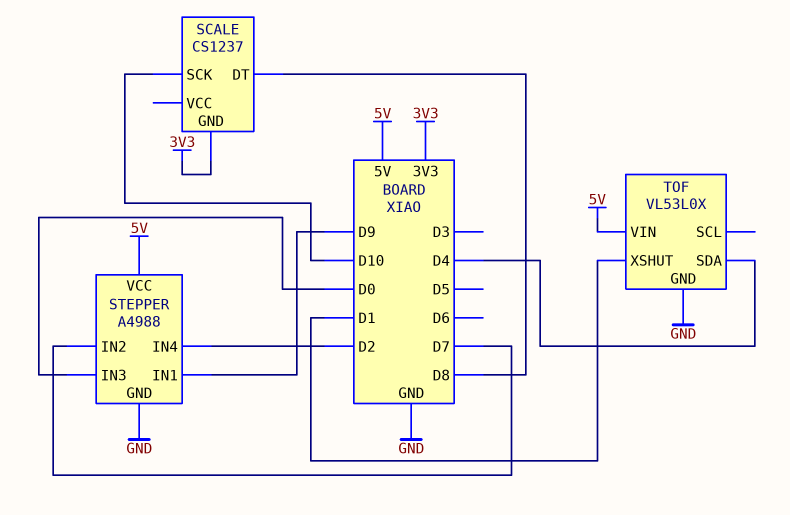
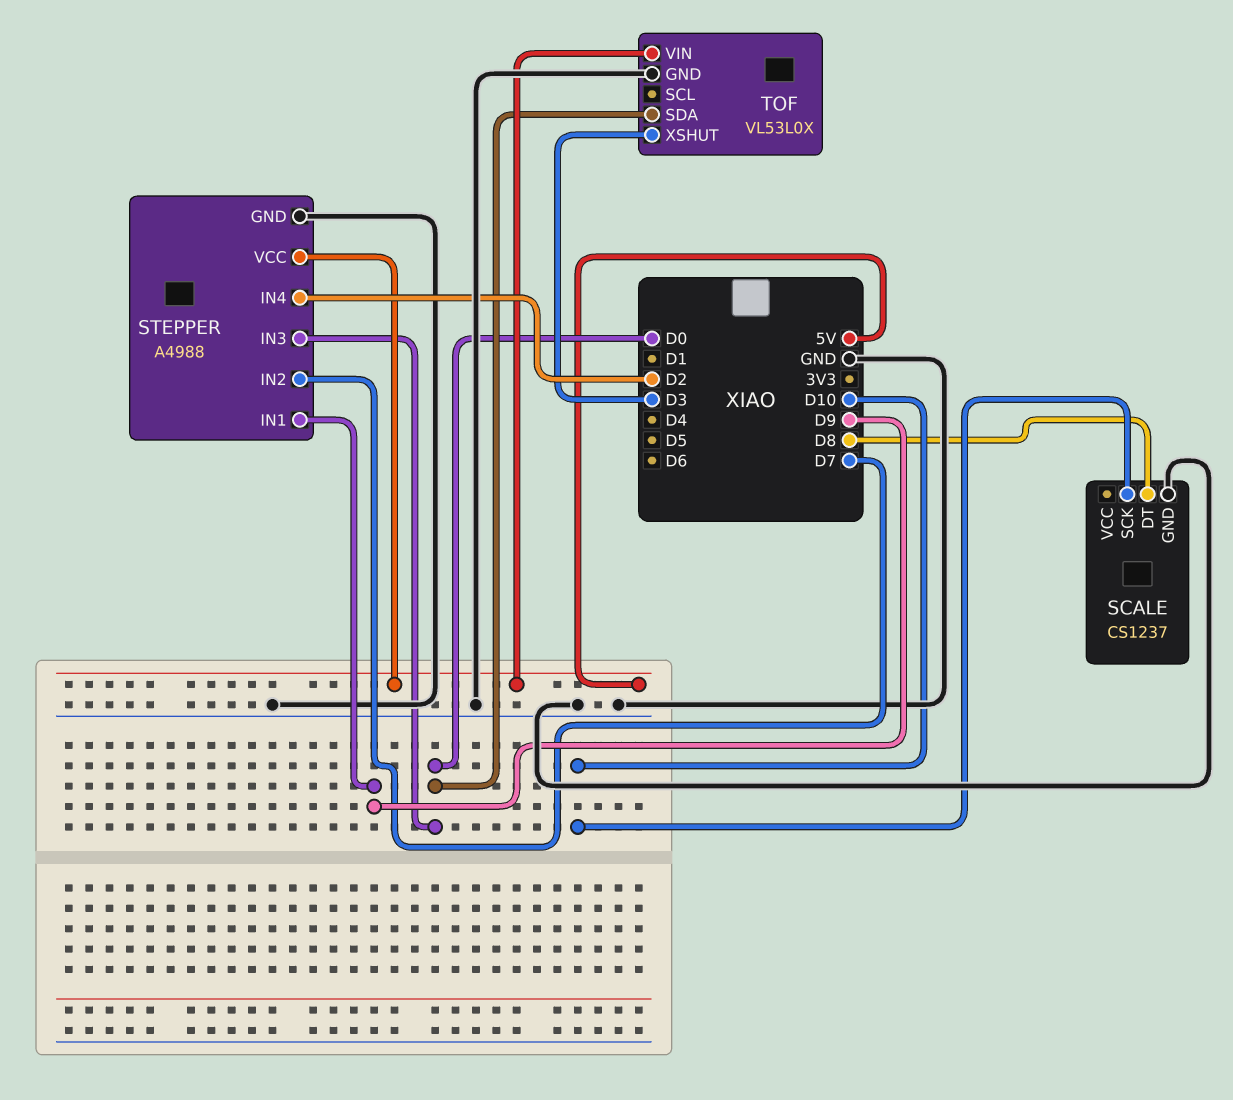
SCALE pin GND: 3V3 -> GND
TOF pin SDA: D4 -> D0
TOF pin XSHUT: D1 -> D3

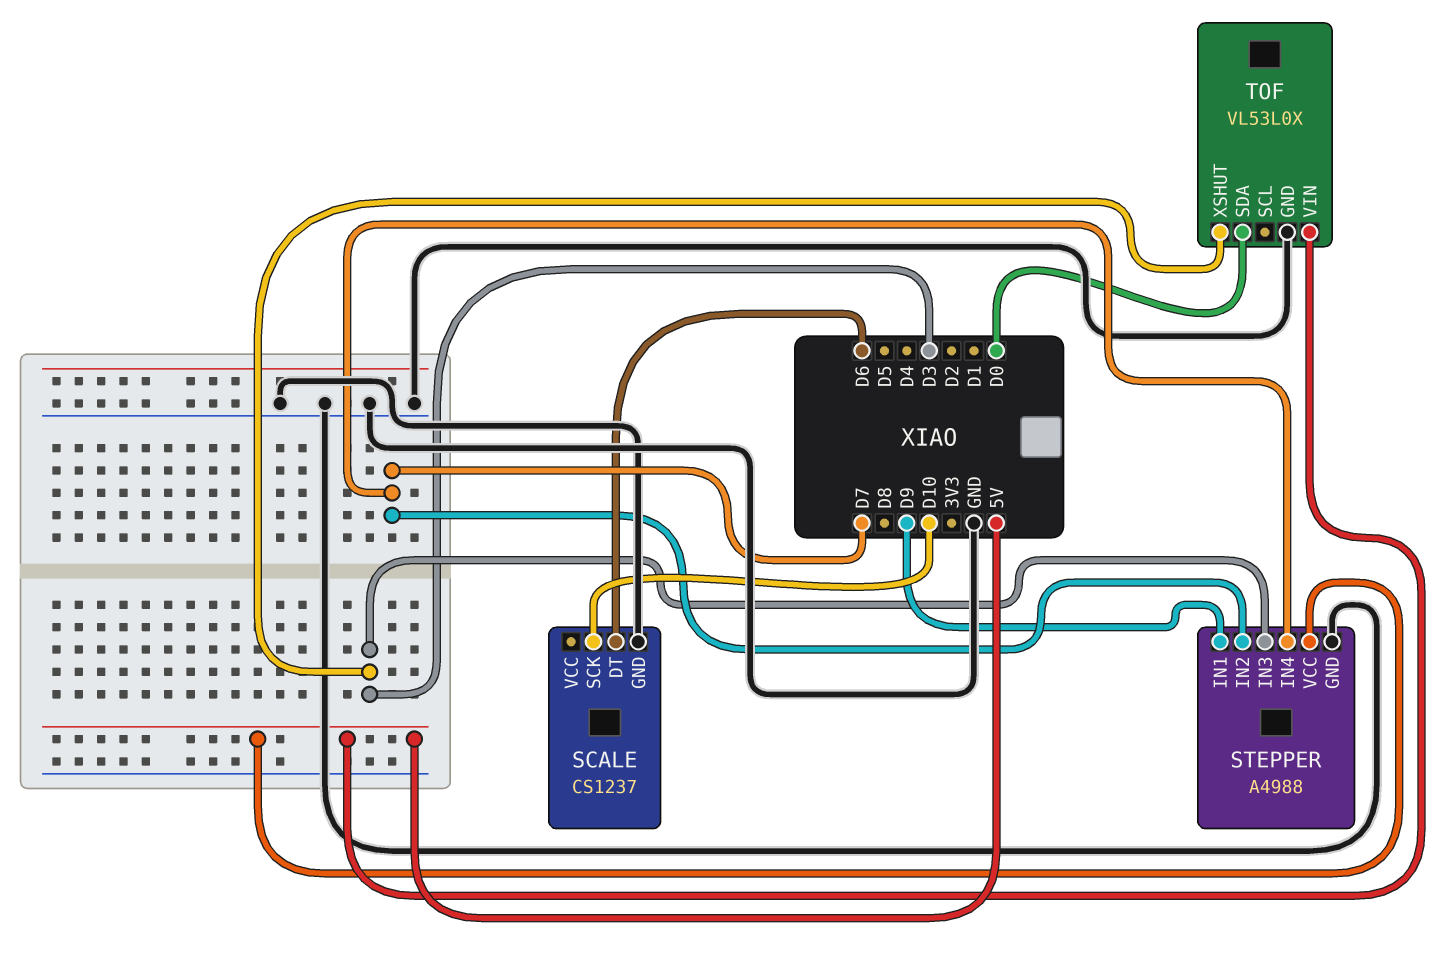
SCALE pin DT: D8 -> D6
STEPPER pin IN3: D0 -> D3
STEPPER pin IN4: D2 -> D7

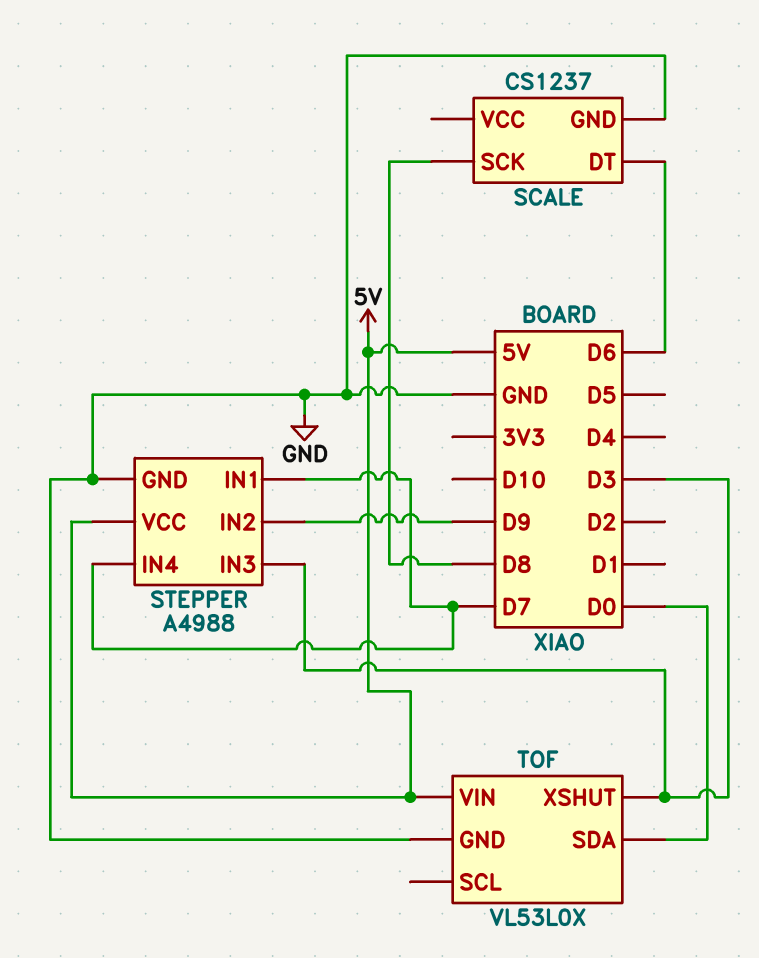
SCALE pin SCK: D10 -> D8
STEPPER pin IN1: D9 -> D7
STEPPER pin IN2: D7 -> D9

